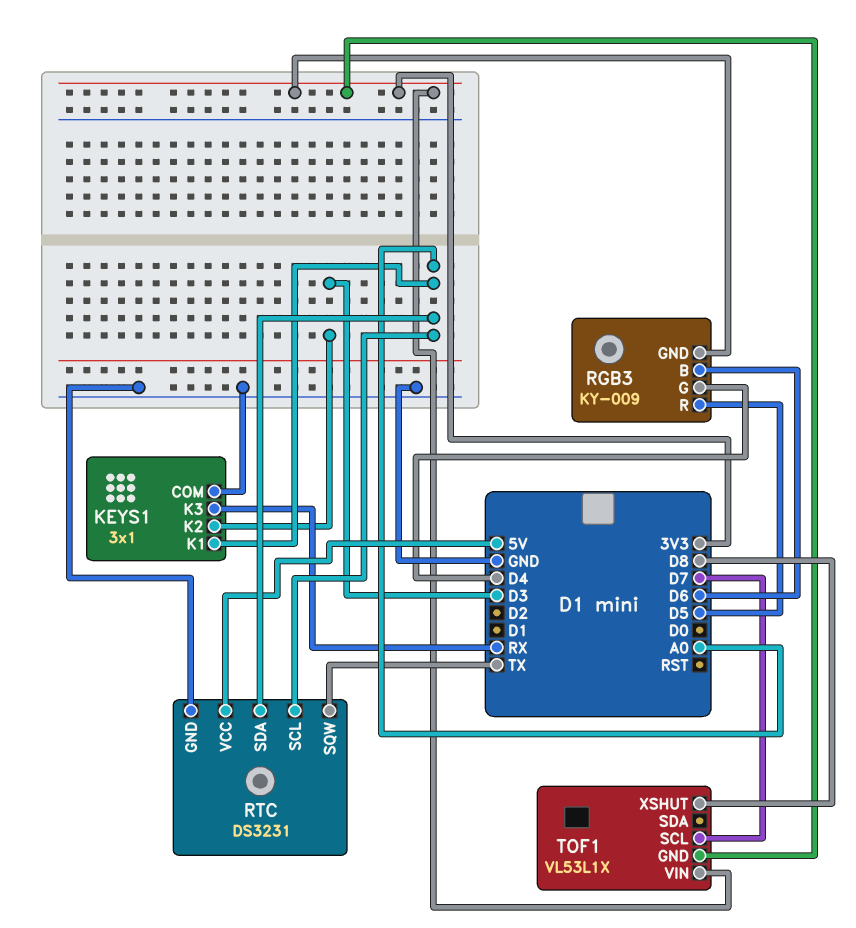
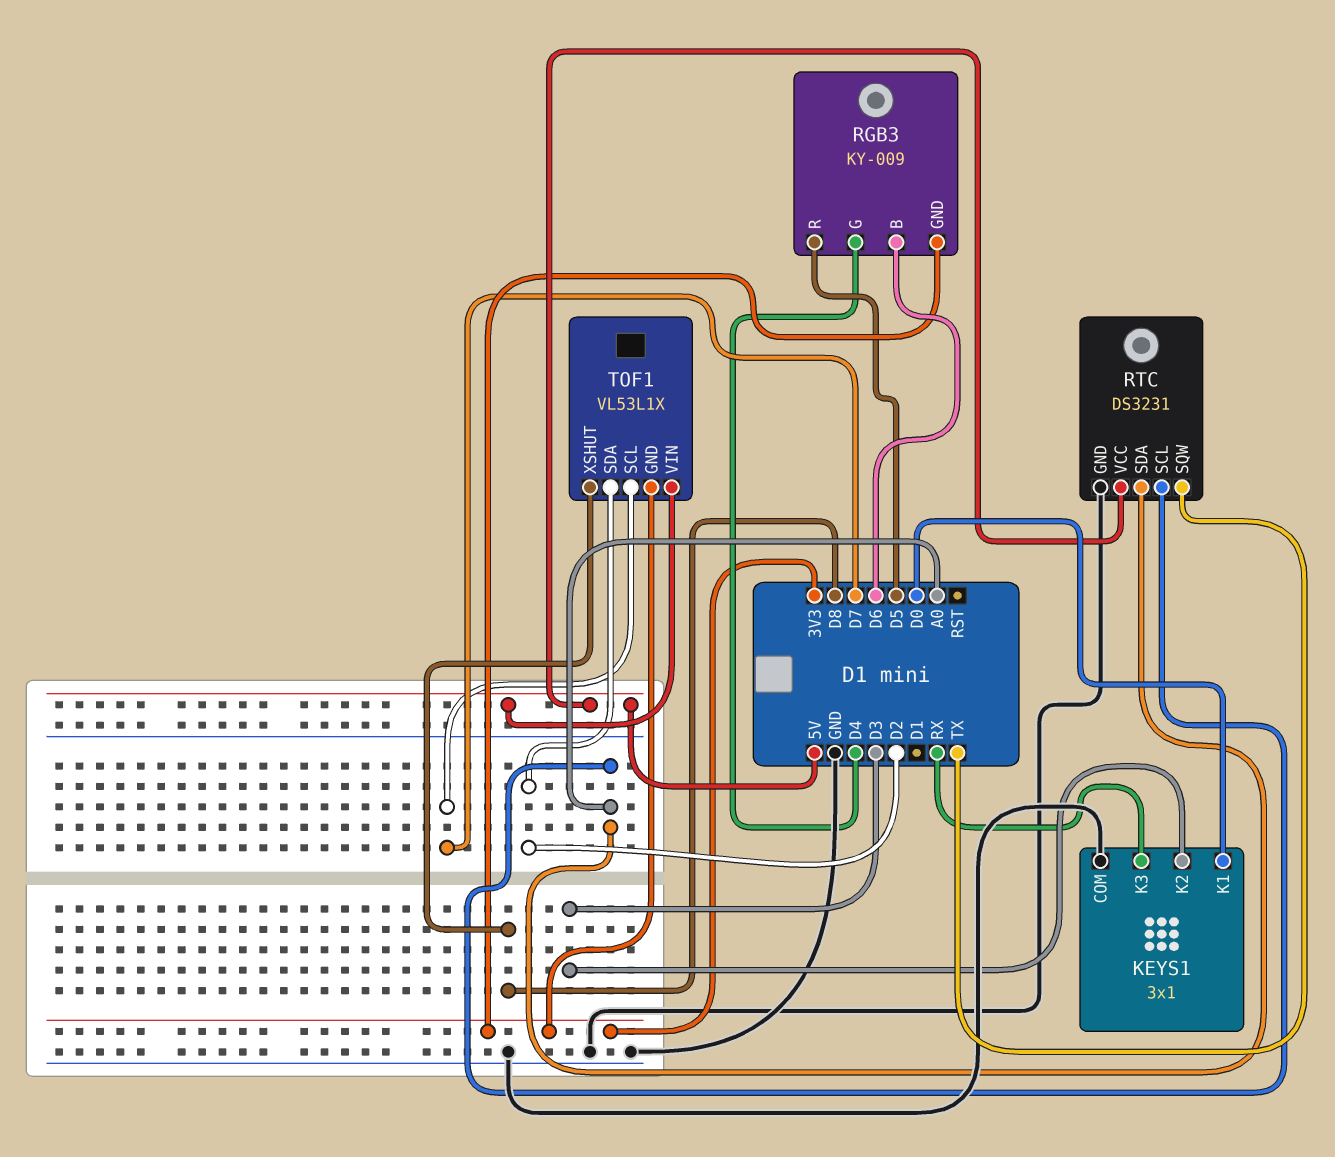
KEYS1 pin K1: A0 -> D0
TOF1 pin SDA: none -> D2
TOF1 pin VIN: 3V3 -> 5V

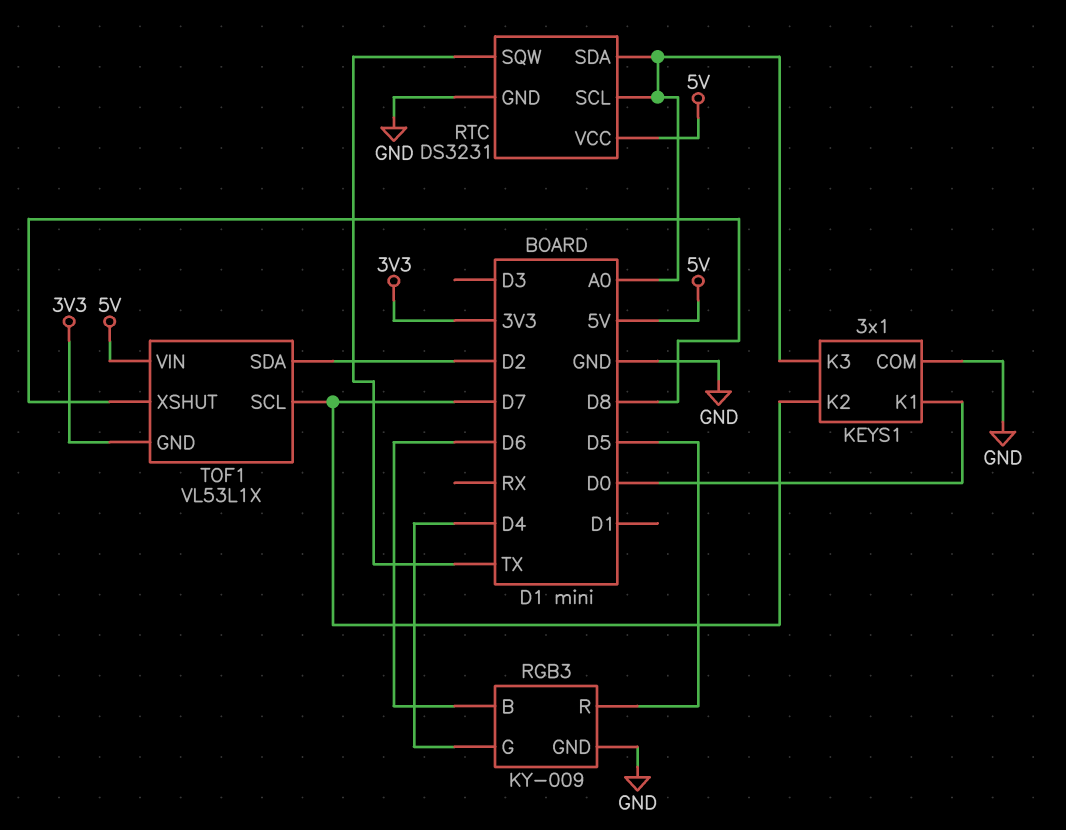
KEYS1 pin K2: D3 -> D7
KEYS1 pin K3: RX -> A0
RGB3 pin GND: 3V3 -> GND

